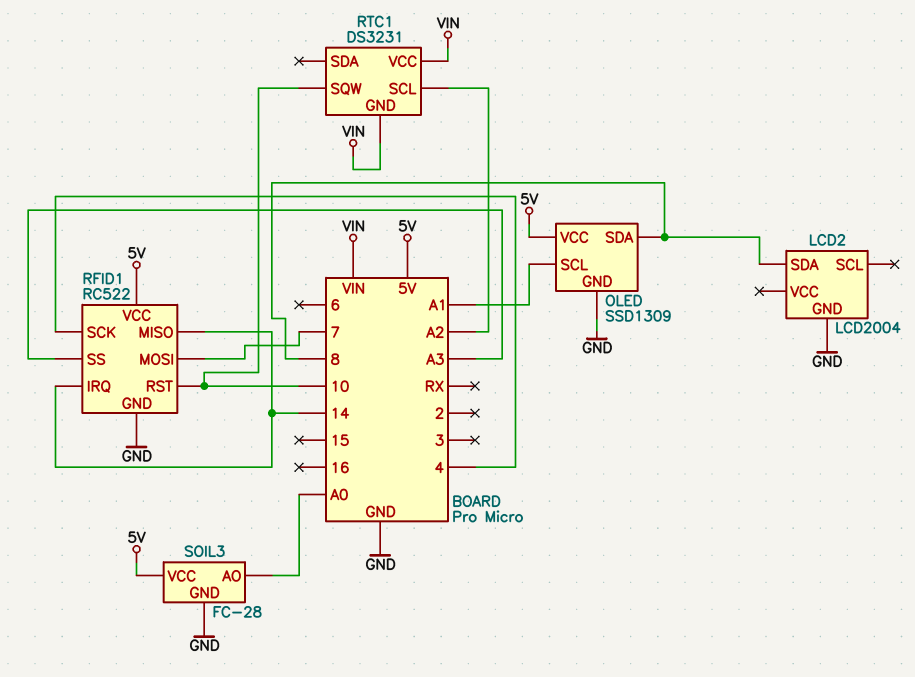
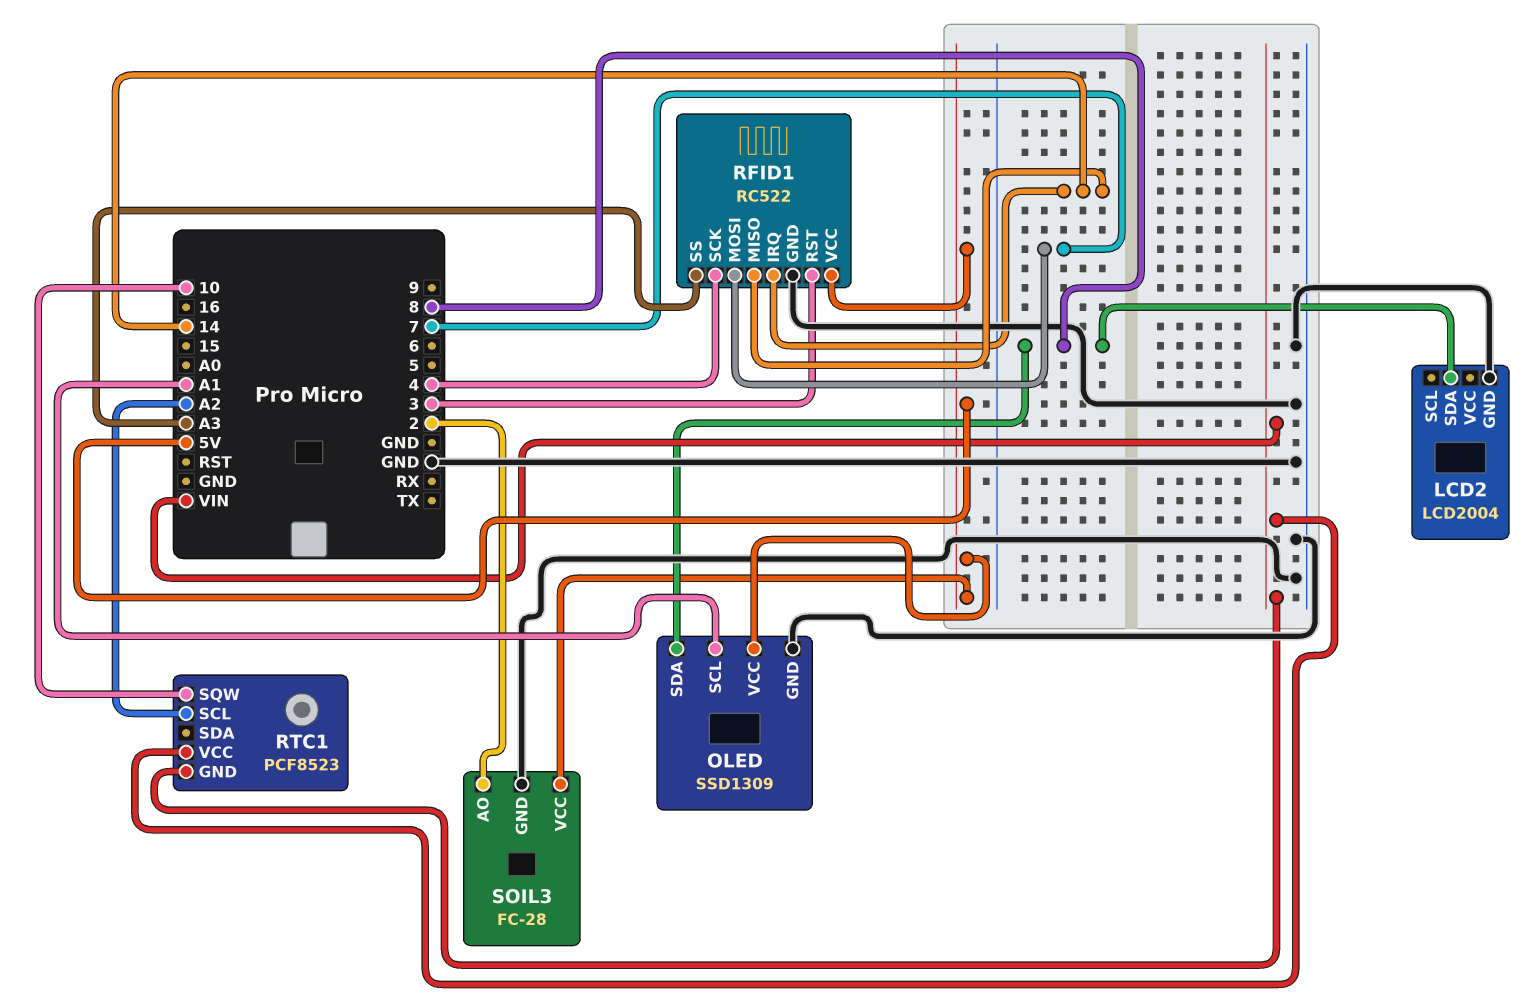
RFID1 pin RST: 10 -> 3
RTC1: DS3231 -> PCF8523
SOIL3 pin AO: A0 -> 2

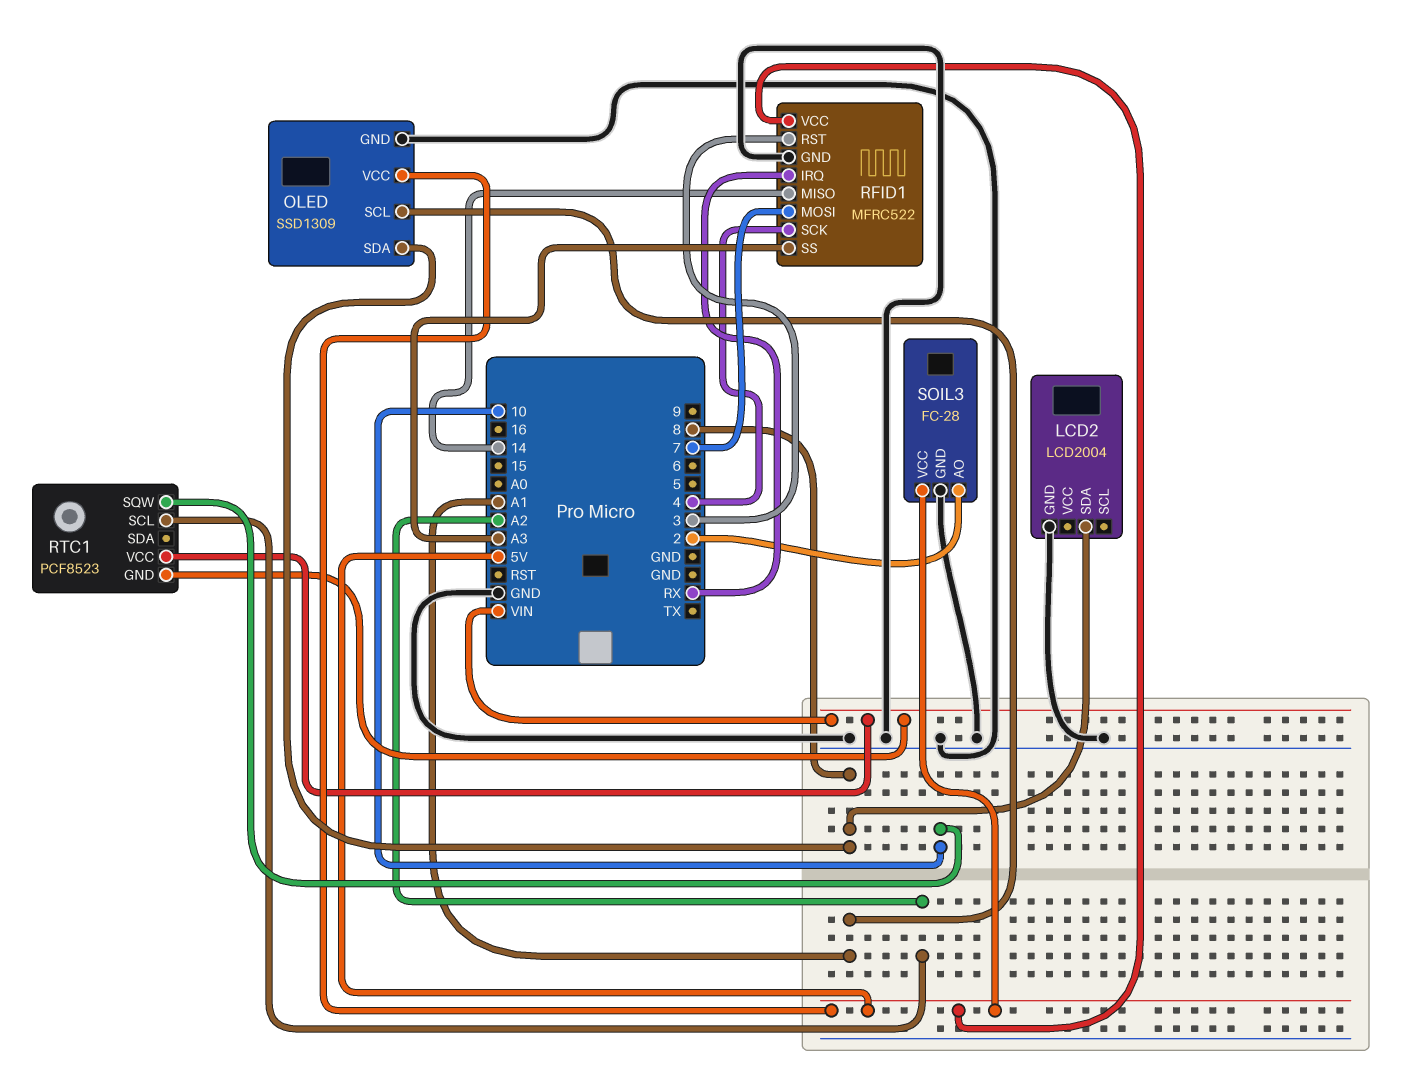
RFID1: RC522 -> MFRC522
RFID1 pin IRQ: 14 -> RX

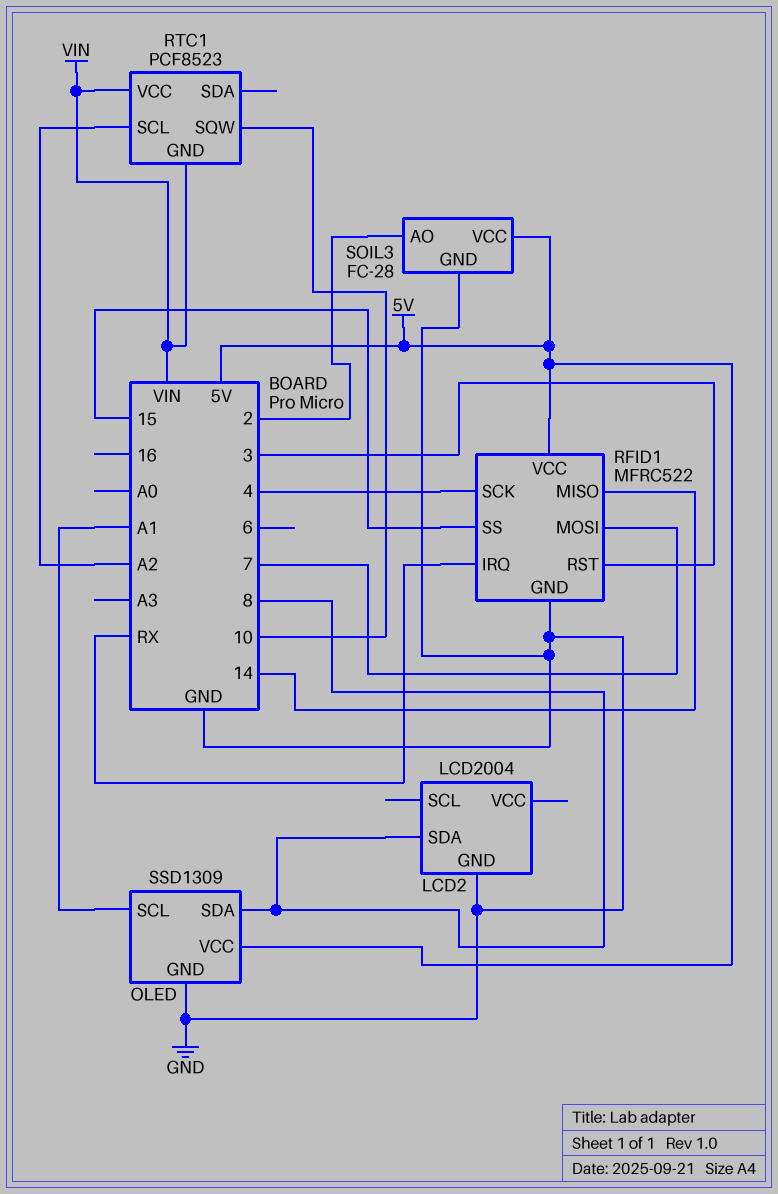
RFID1 pin SS: A3 -> 15

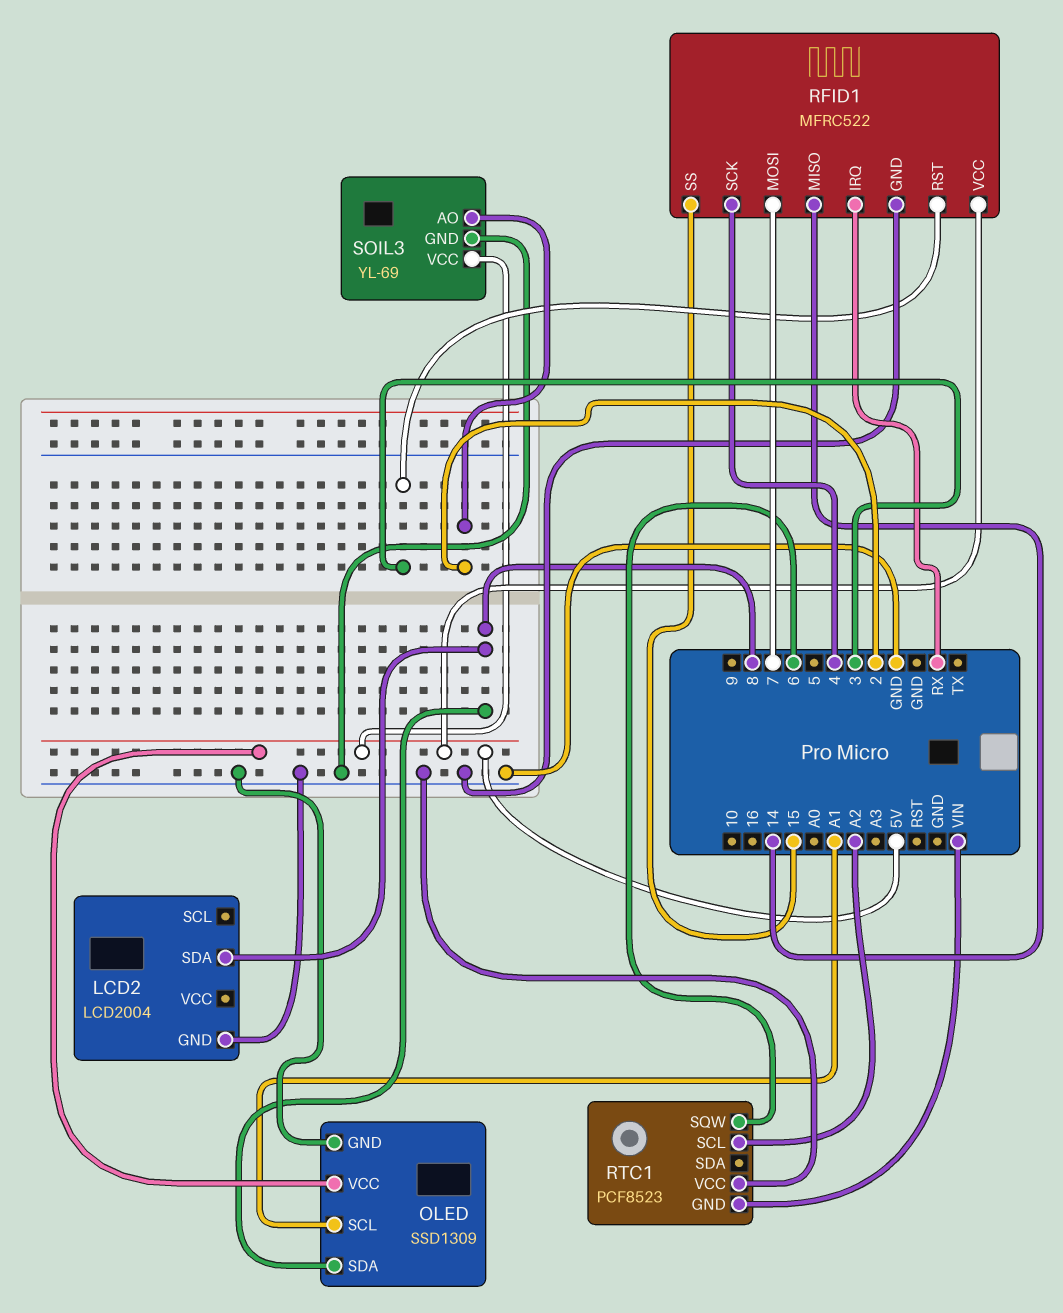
RTC1 pin SQW: 10 -> 6
RTC1 pin VCC: VIN -> GND
SOIL3: FC-28 -> YL-69

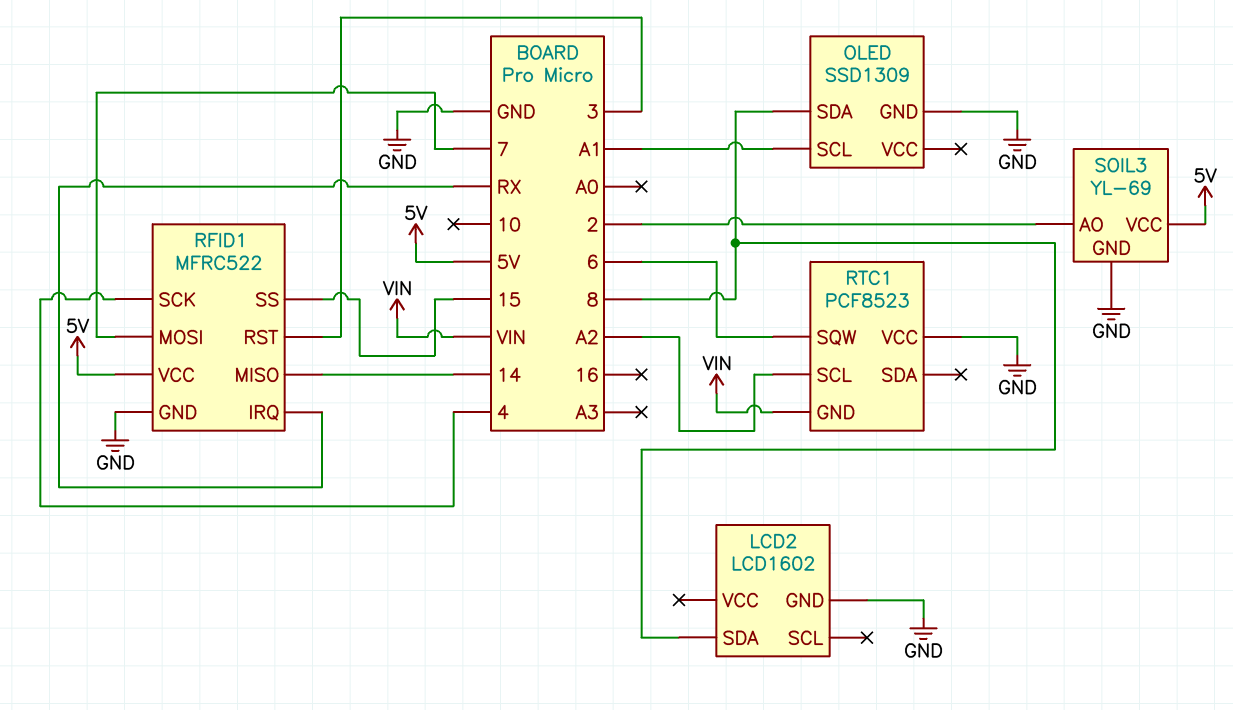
LCD2: LCD2004 -> LCD1602
OLED pin VCC: 5V -> none

